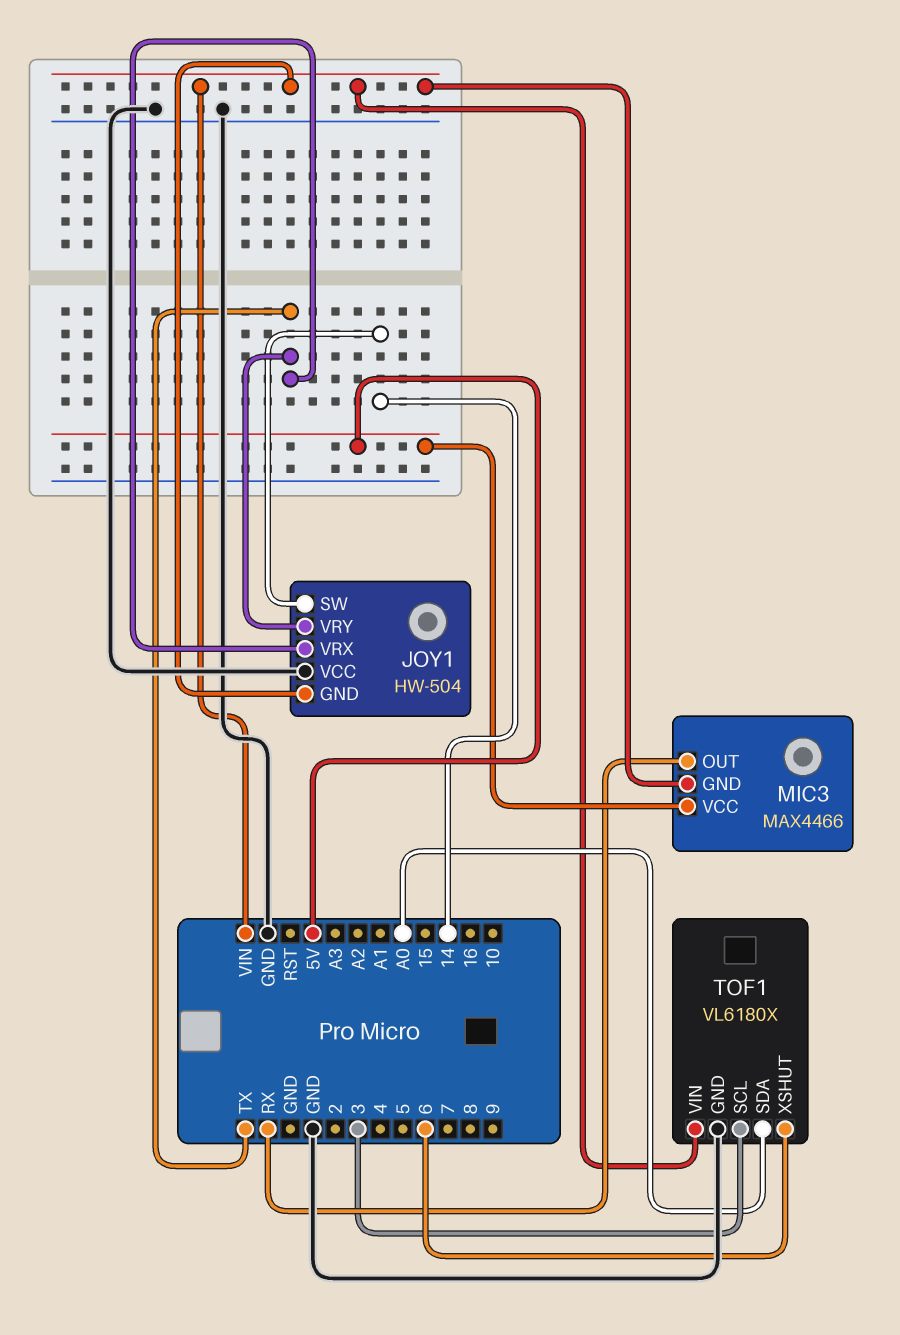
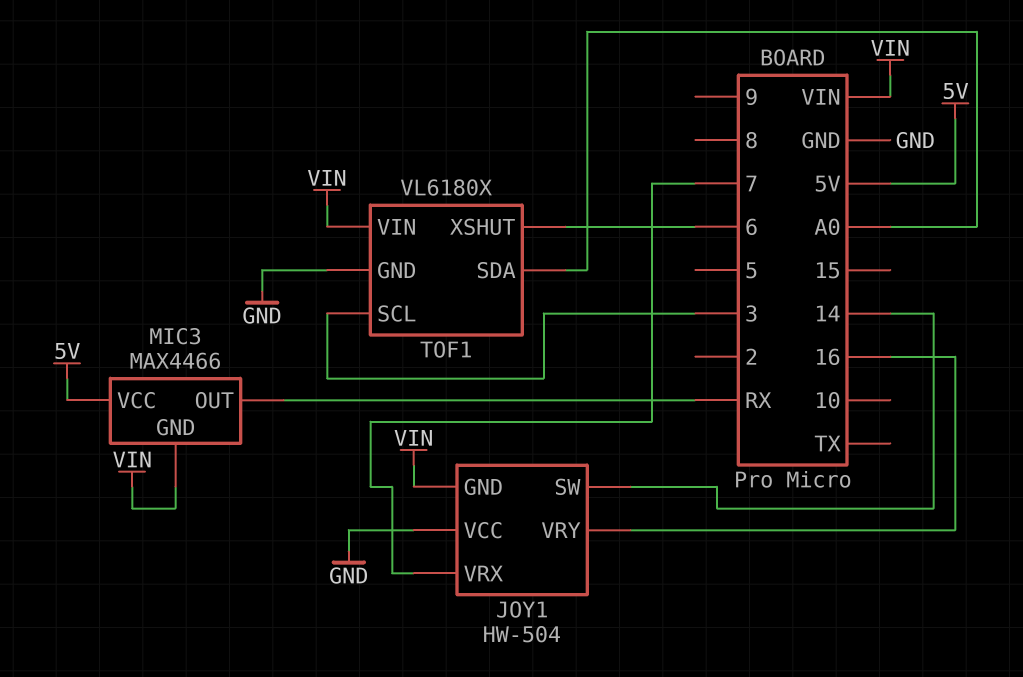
JOY1 pin VRX: TX -> 7
JOY1 pin VRY: TX -> 16

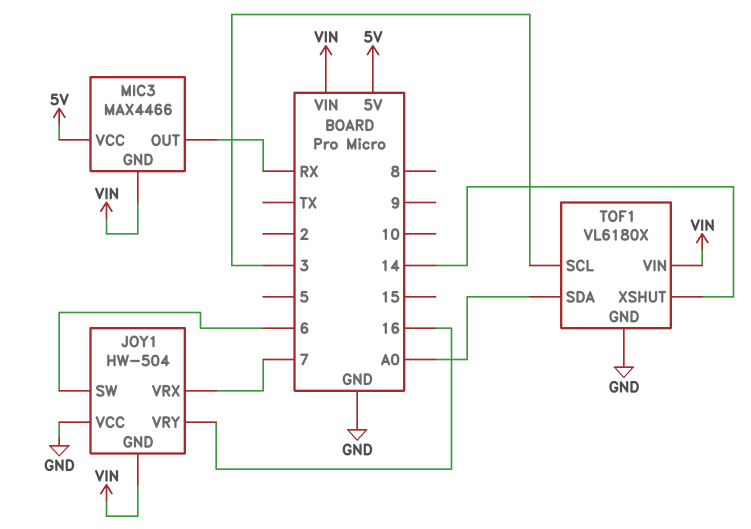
JOY1 pin SW: 14 -> 6
TOF1 pin XSHUT: 6 -> 14

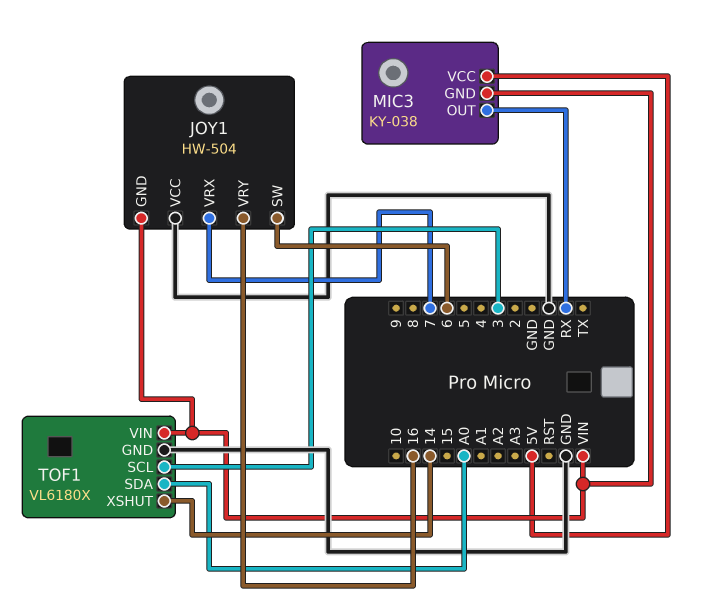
MIC3: MAX4466 -> KY-038

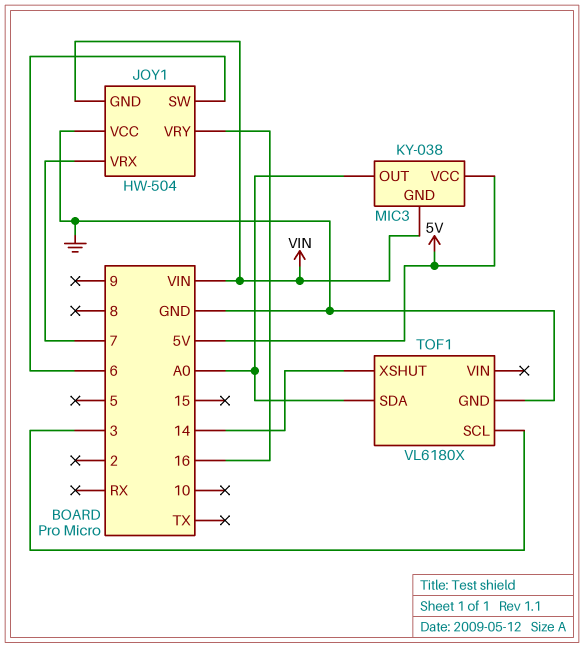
MIC3 pin OUT: RX -> A0
TOF1 pin VIN: VIN -> none

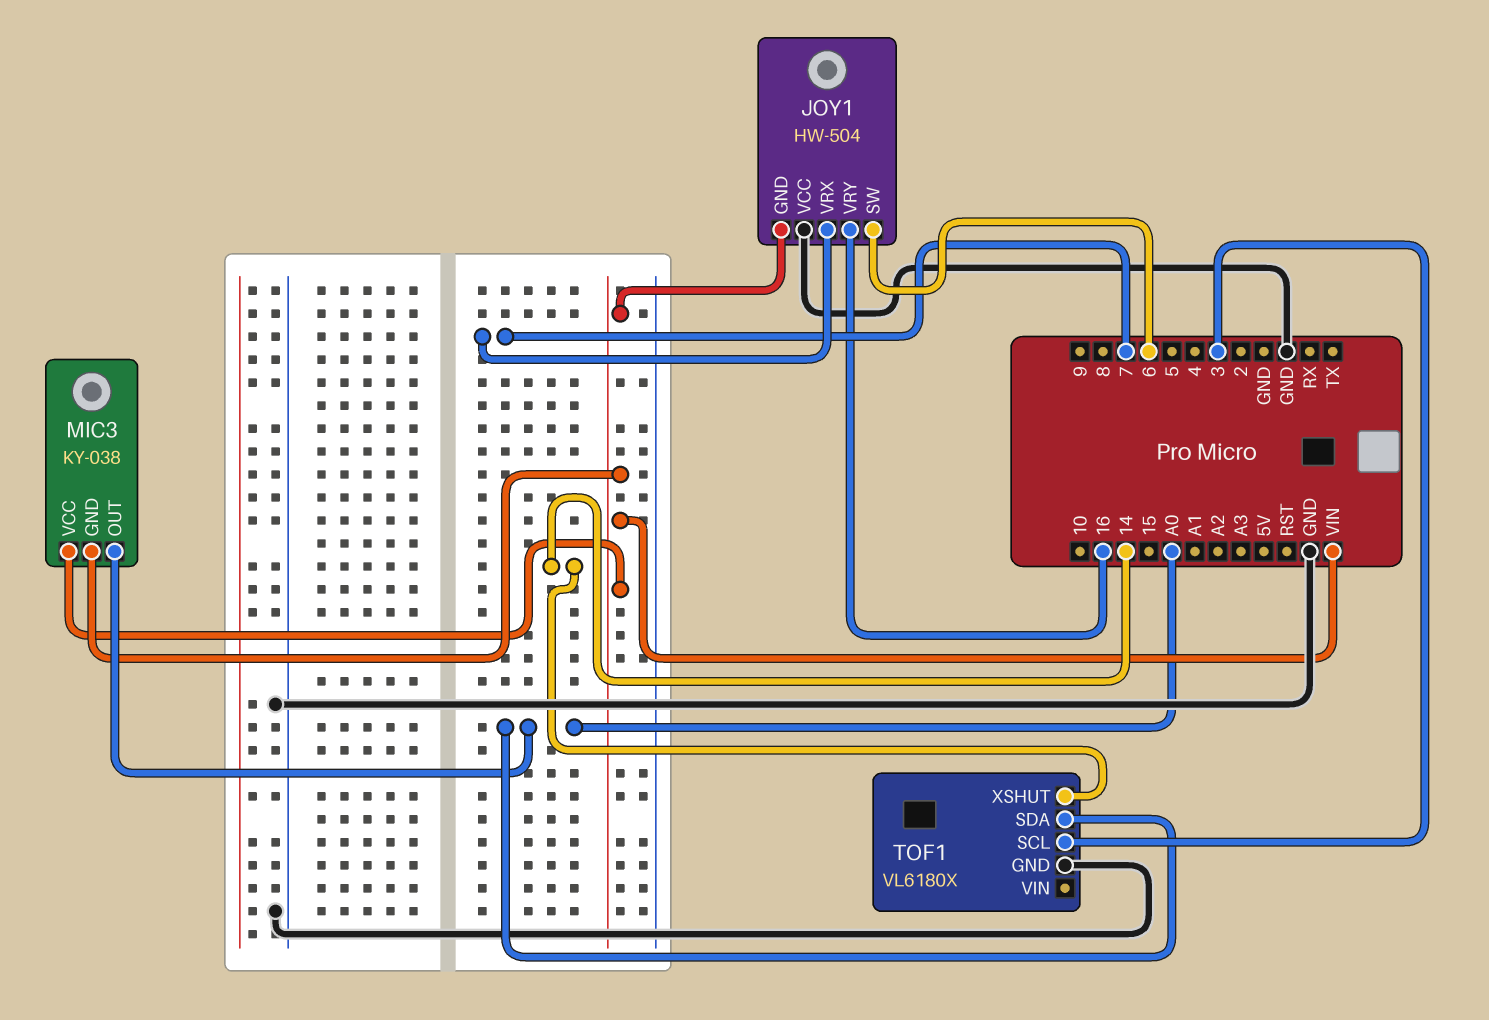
MIC3 pin VCC: 5V -> VIN

